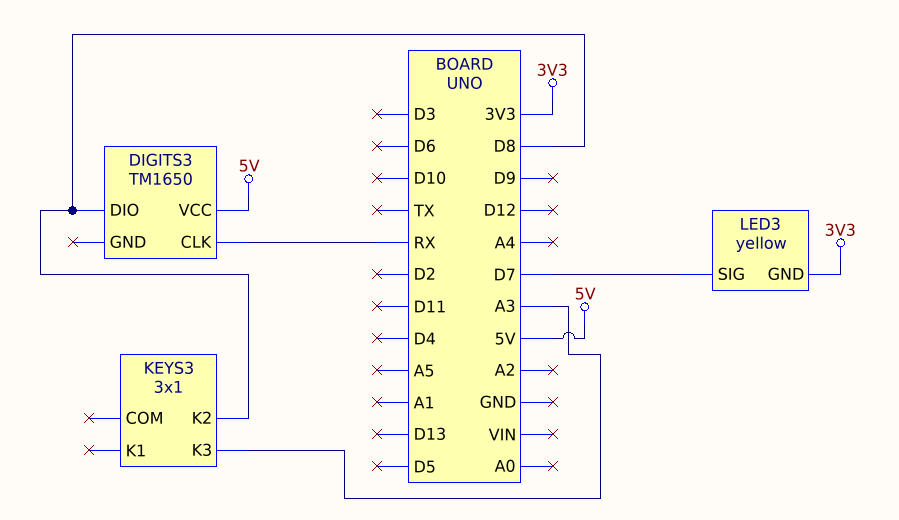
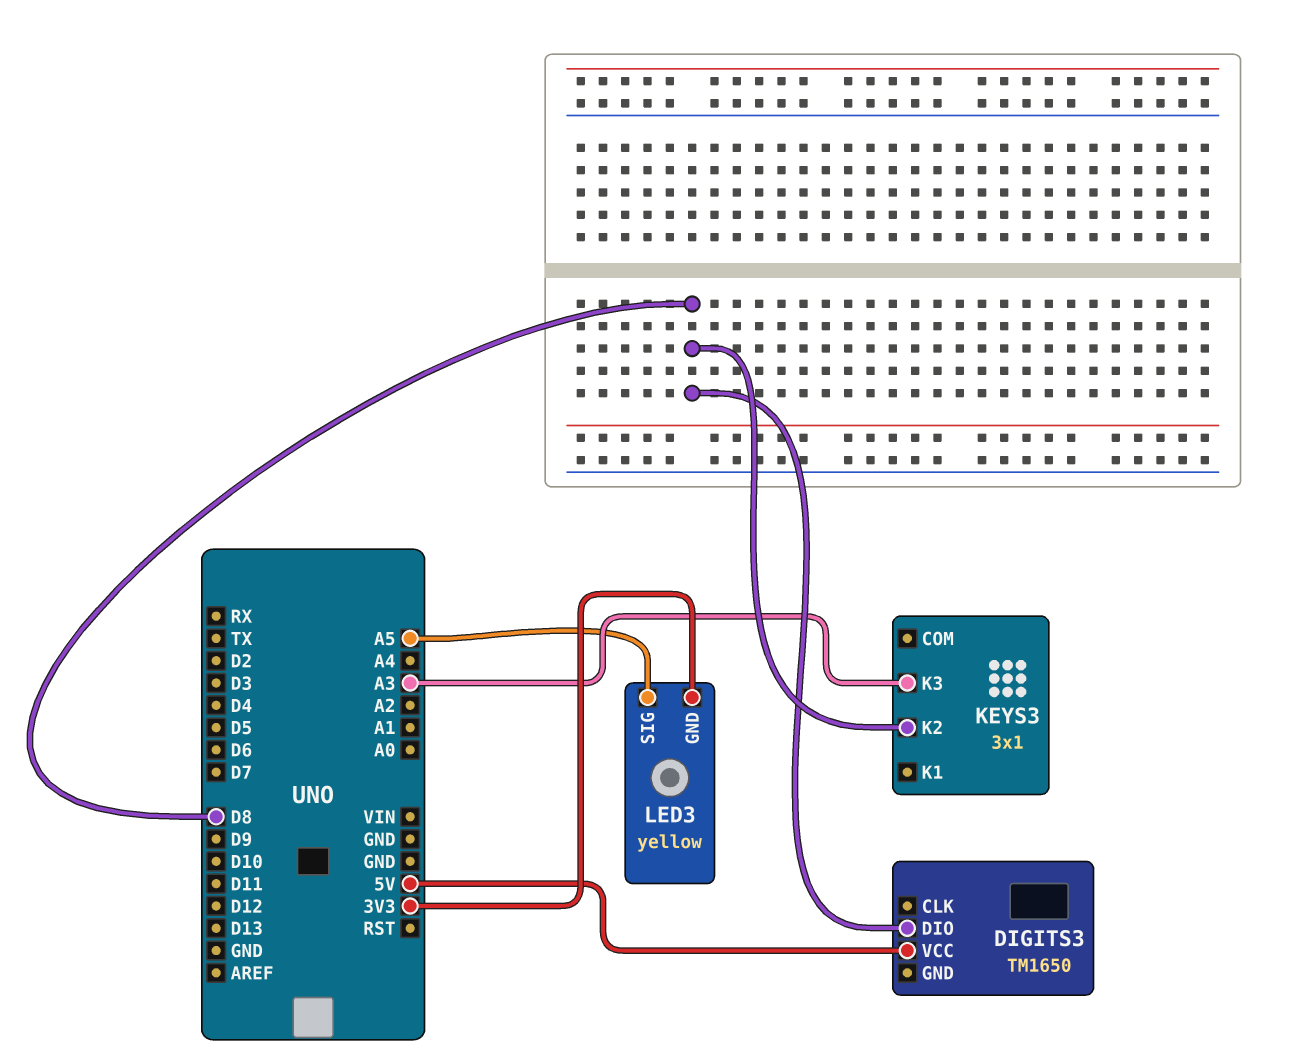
DIGITS3 pin CLK: RX -> none
LED3 pin SIG: D7 -> A5

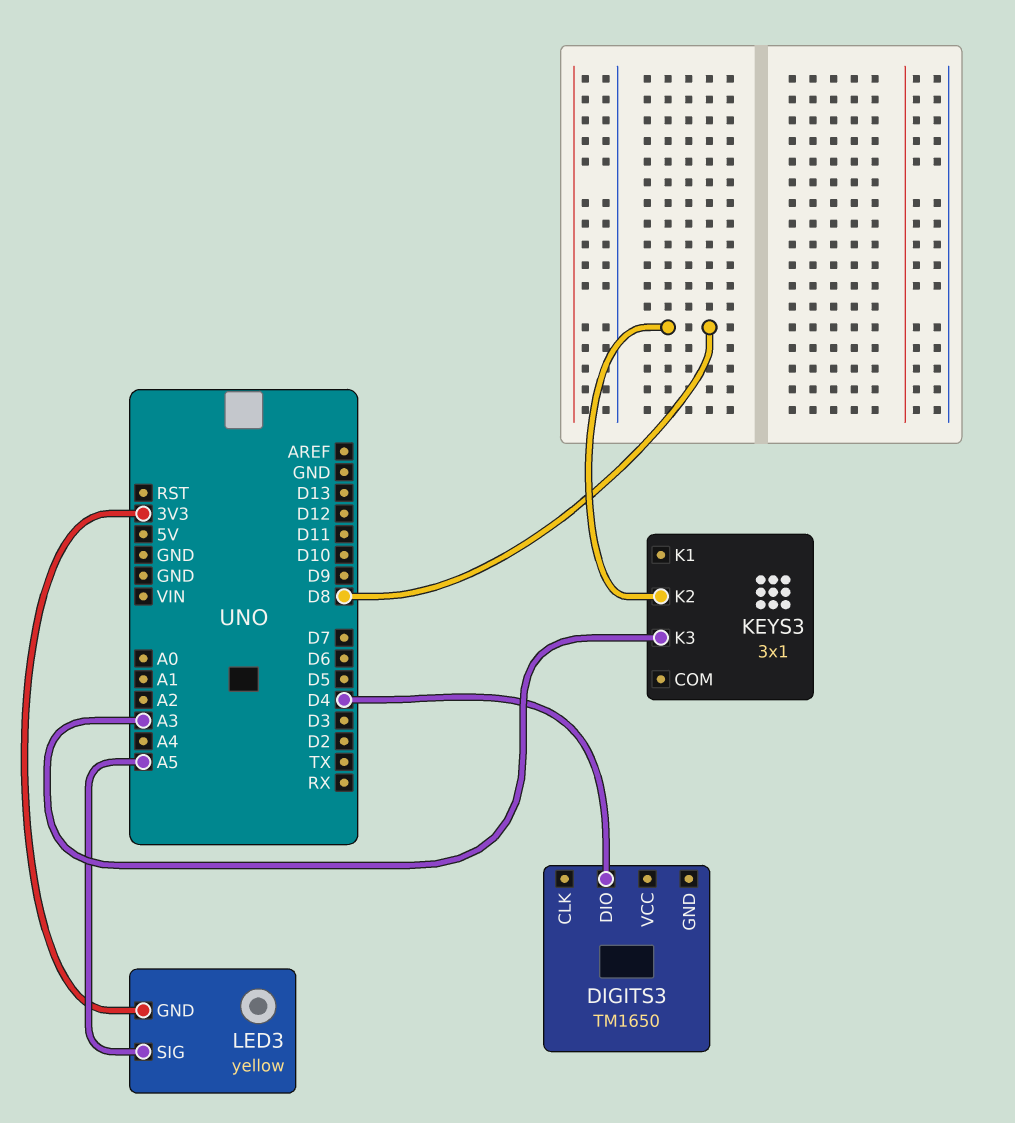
DIGITS3 pin DIO: D8 -> D4
DIGITS3 pin VCC: 5V -> none

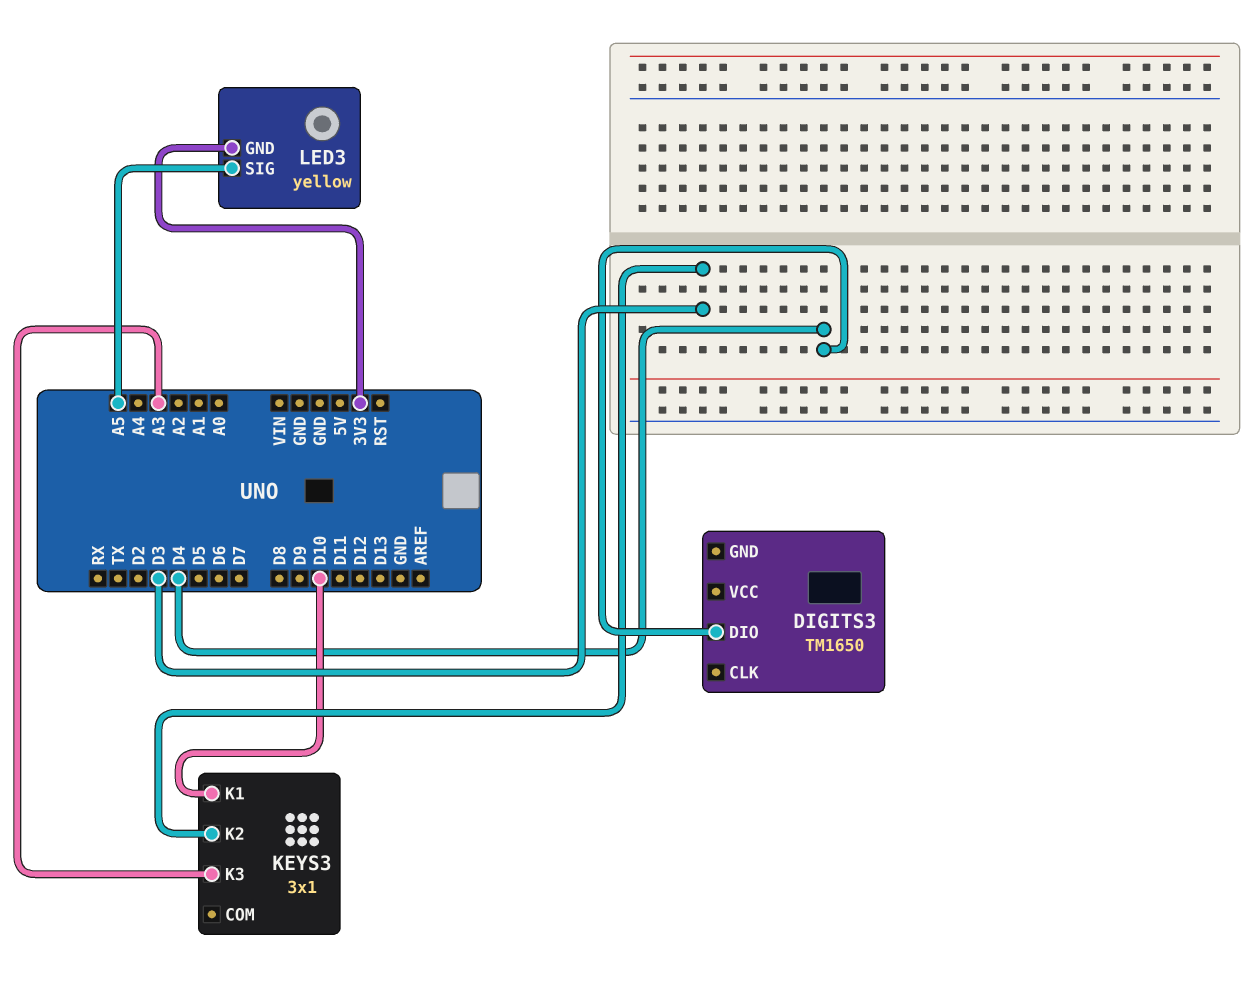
KEYS3 pin K1: none -> D10
KEYS3 pin K2: D8 -> D3

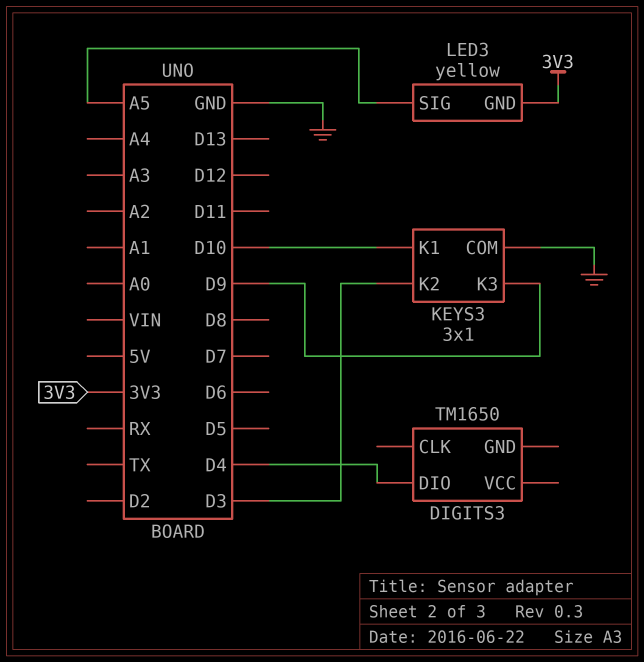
KEYS3 pin COM: none -> GND
KEYS3 pin K3: A3 -> D9

